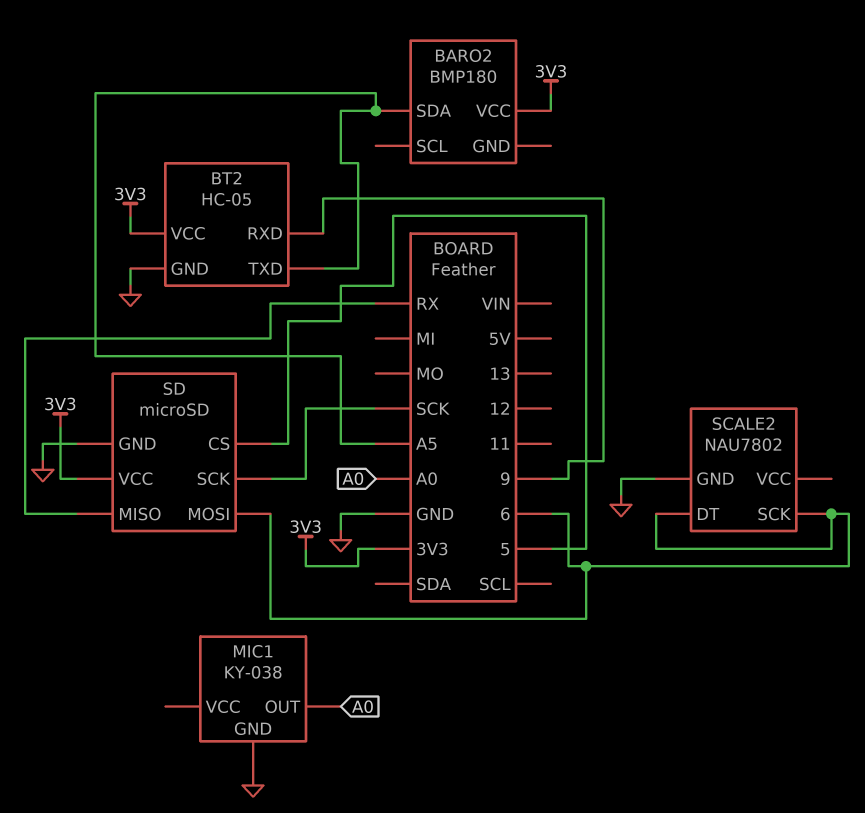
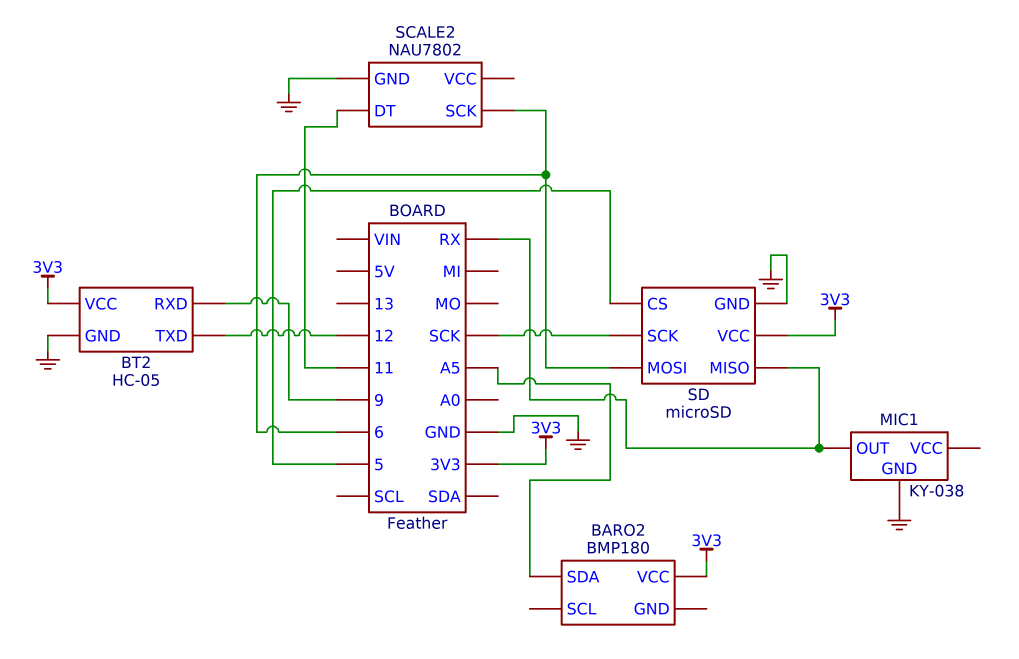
BT2 pin TXD: A5 -> 12
MIC1 pin OUT: A0 -> RX
SCALE2 pin DT: 6 -> 11

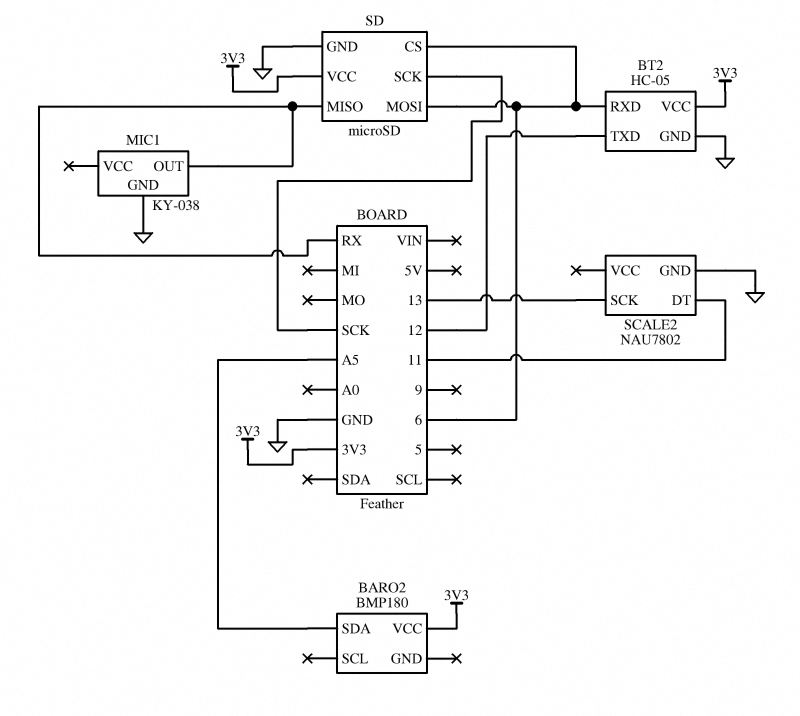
BT2 pin RXD: 9 -> 6
SCALE2 pin SCK: 6 -> 13
SD pin CS: 5 -> 6

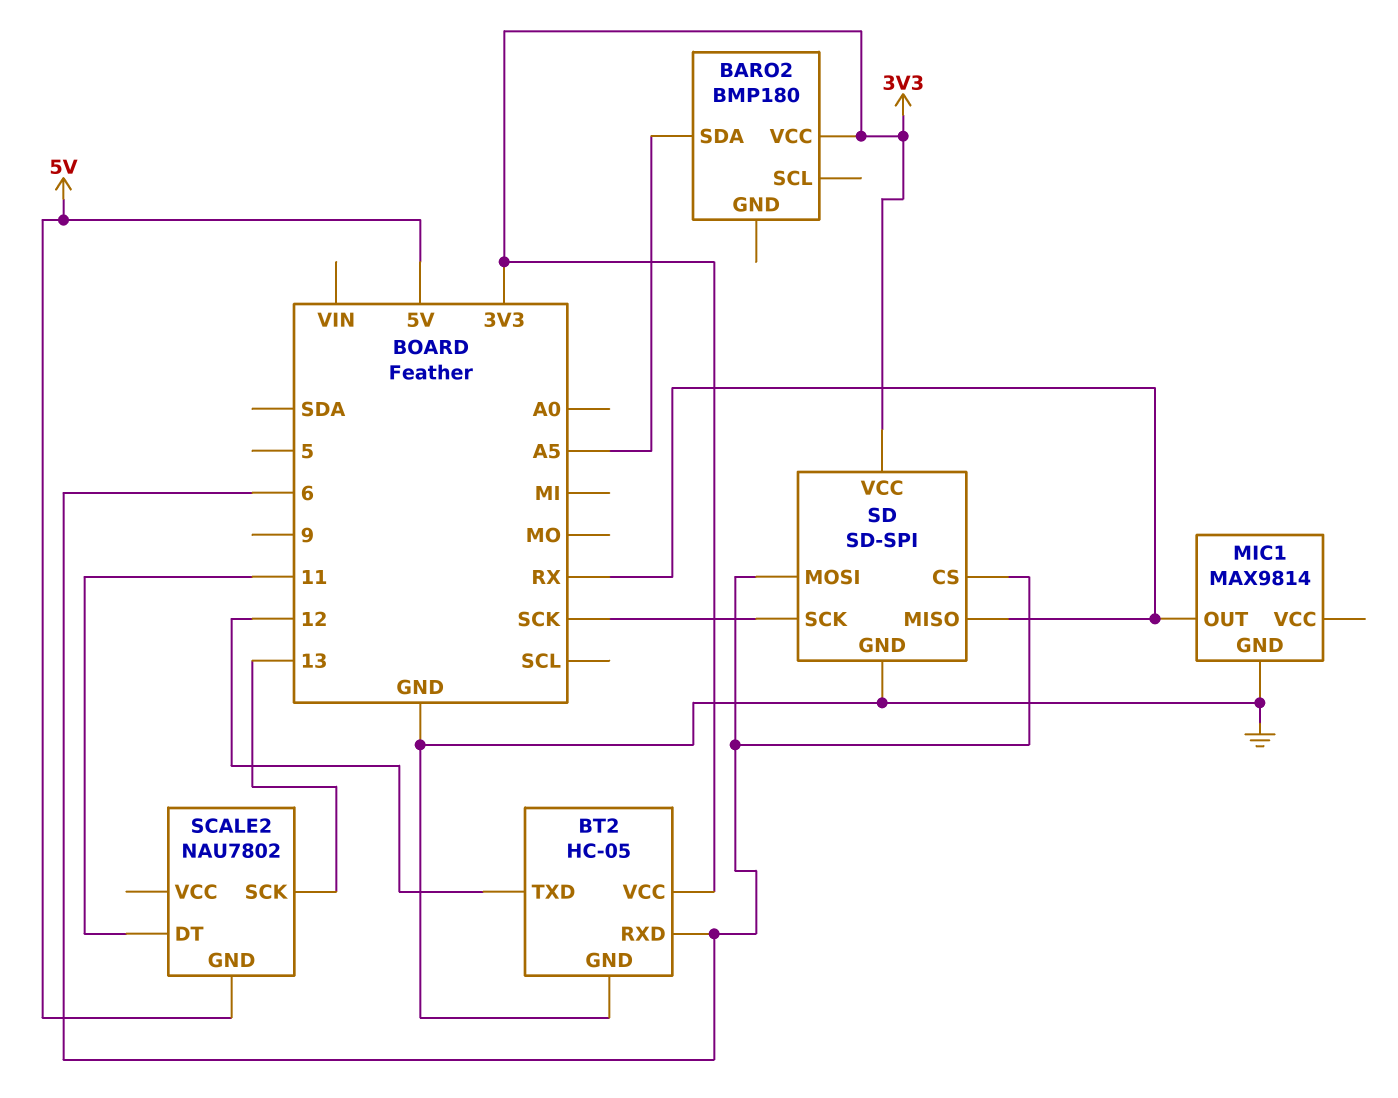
MIC1: KY-038 -> MAX9814
SCALE2 pin GND: GND -> 5V
SD: microSD -> SD-SPI

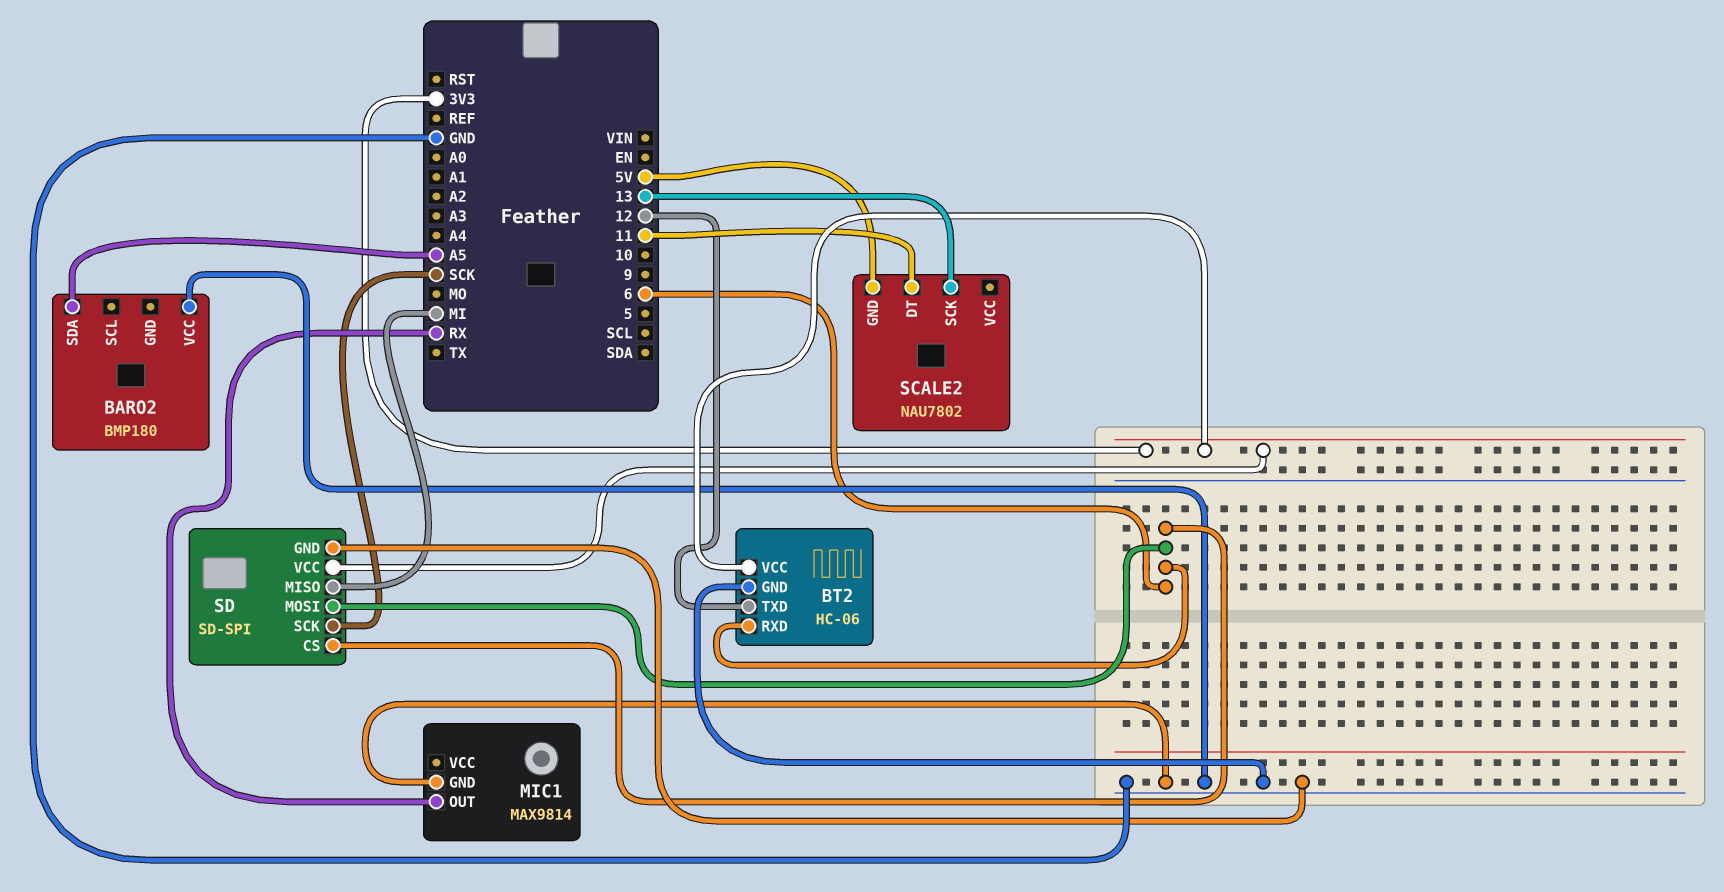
BARO2 pin VCC: 3V3 -> GND
BT2: HC-05 -> HC-06
SD pin MISO: RX -> MI

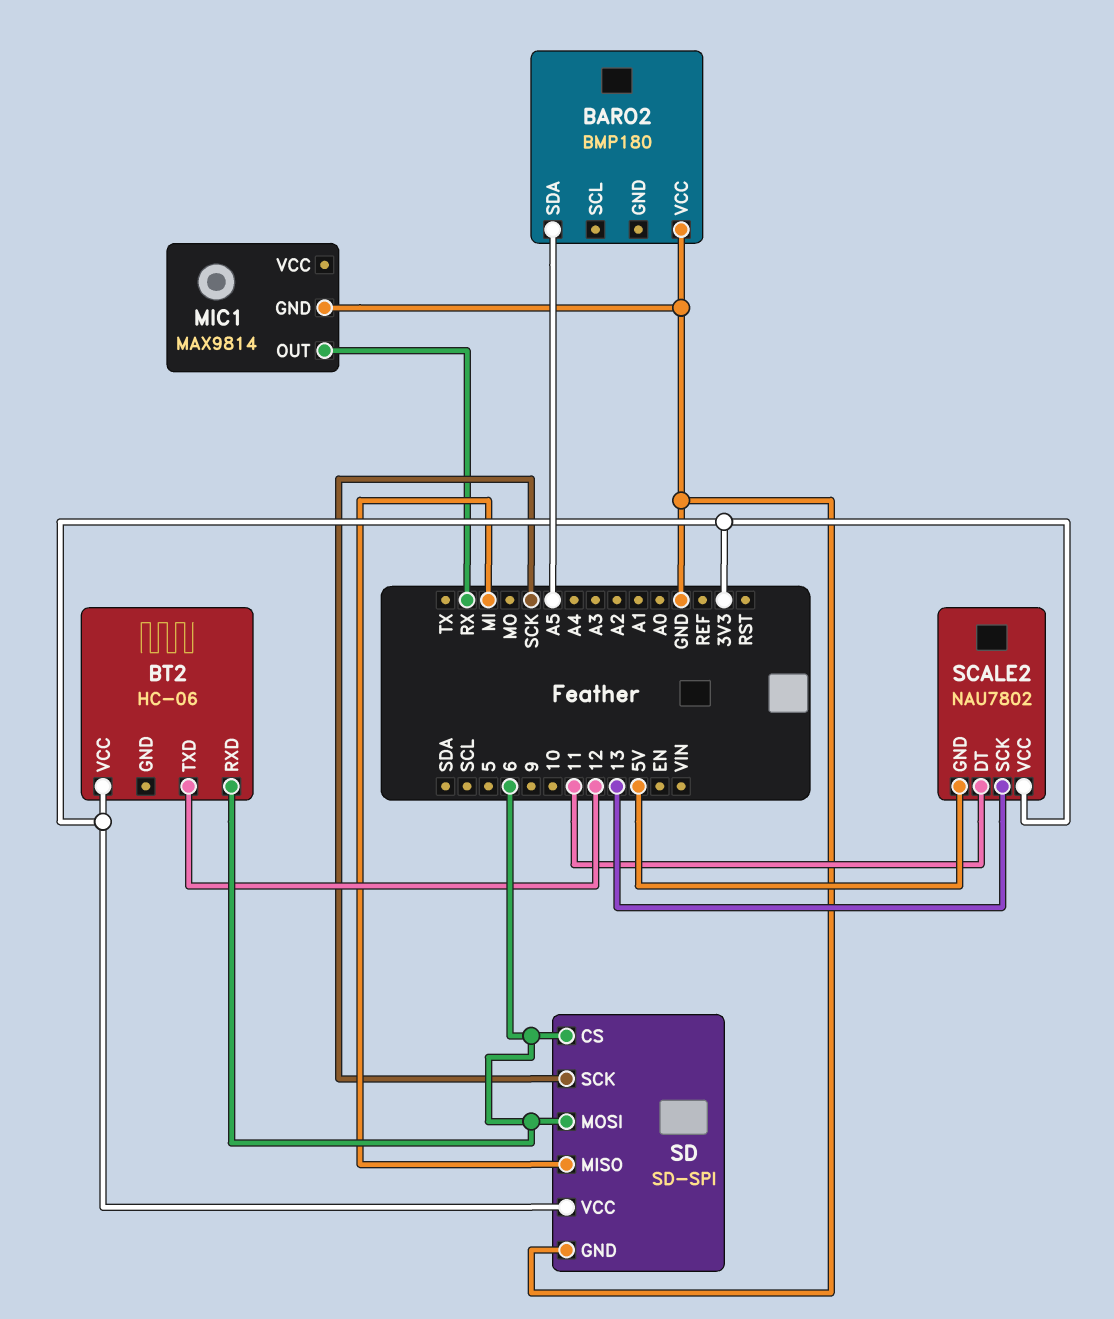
BT2 pin GND: GND -> none
SCALE2 pin VCC: none -> 3V3

